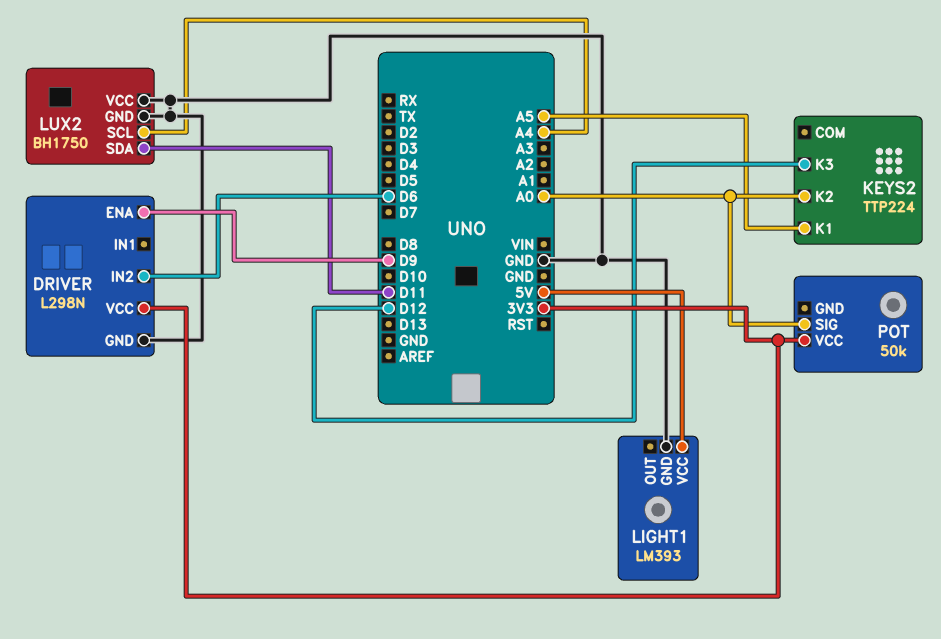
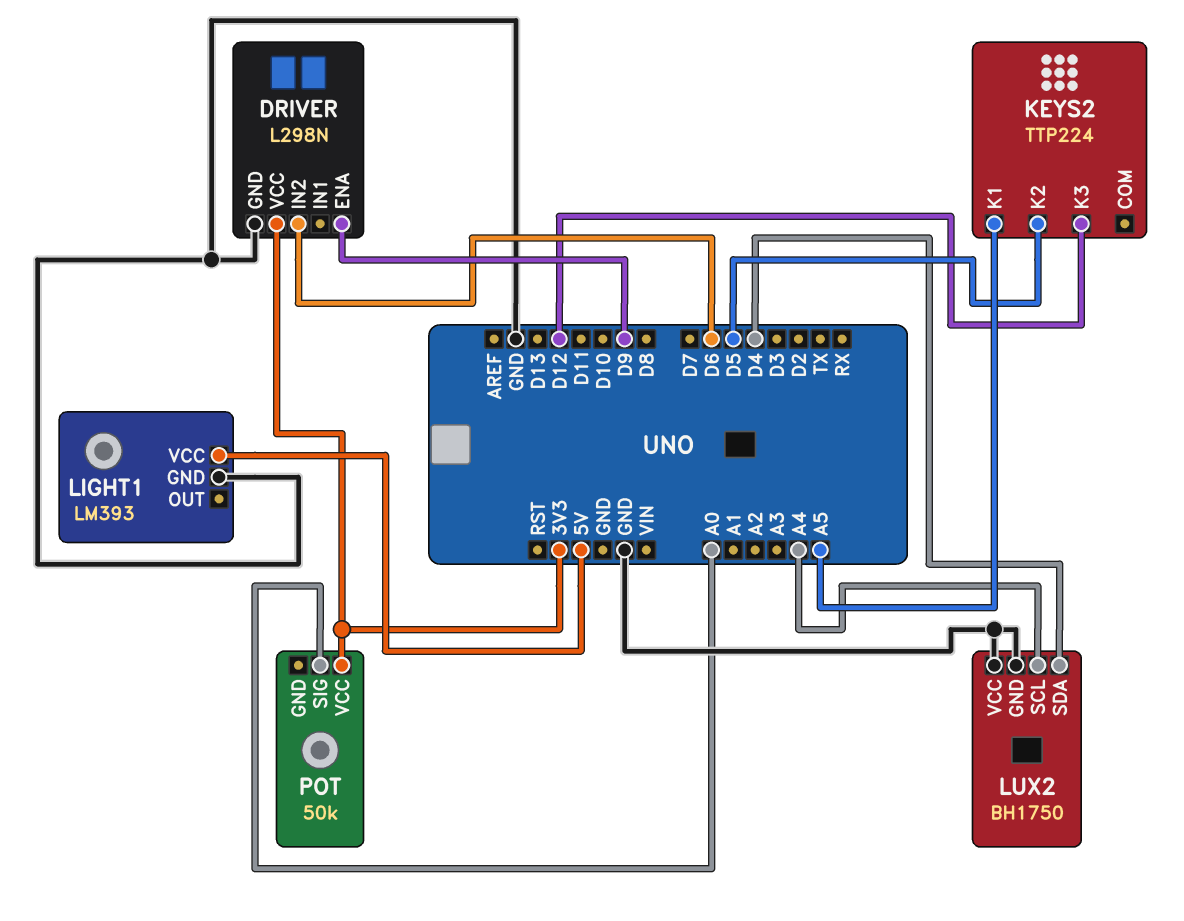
KEYS2 pin K2: A0 -> D5
LUX2 pin SDA: D11 -> D4

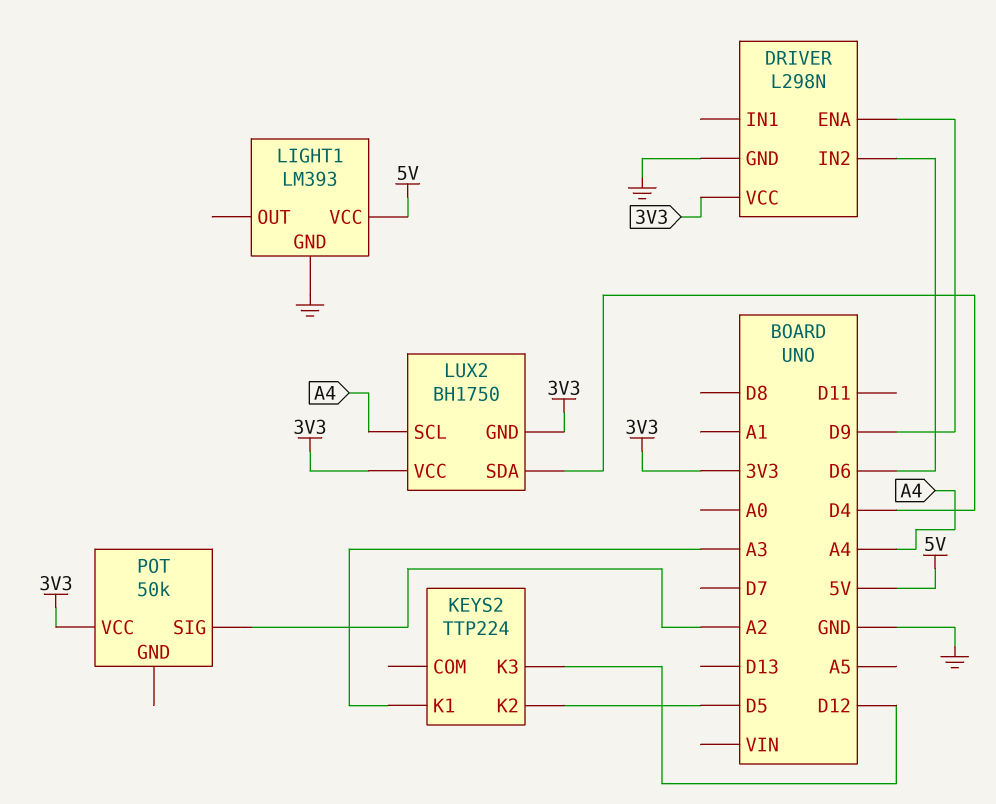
KEYS2 pin K1: A5 -> A3
LUX2 pin GND: GND -> 3V3
LUX2 pin VCC: GND -> 3V3
POT pin SIG: A0 -> A2

